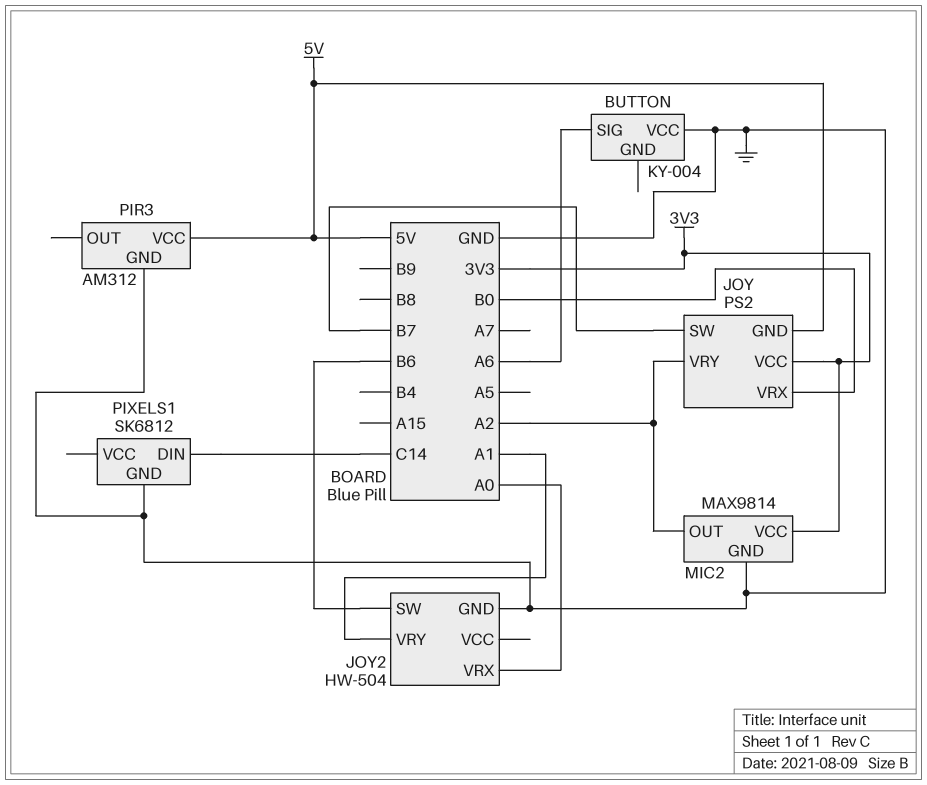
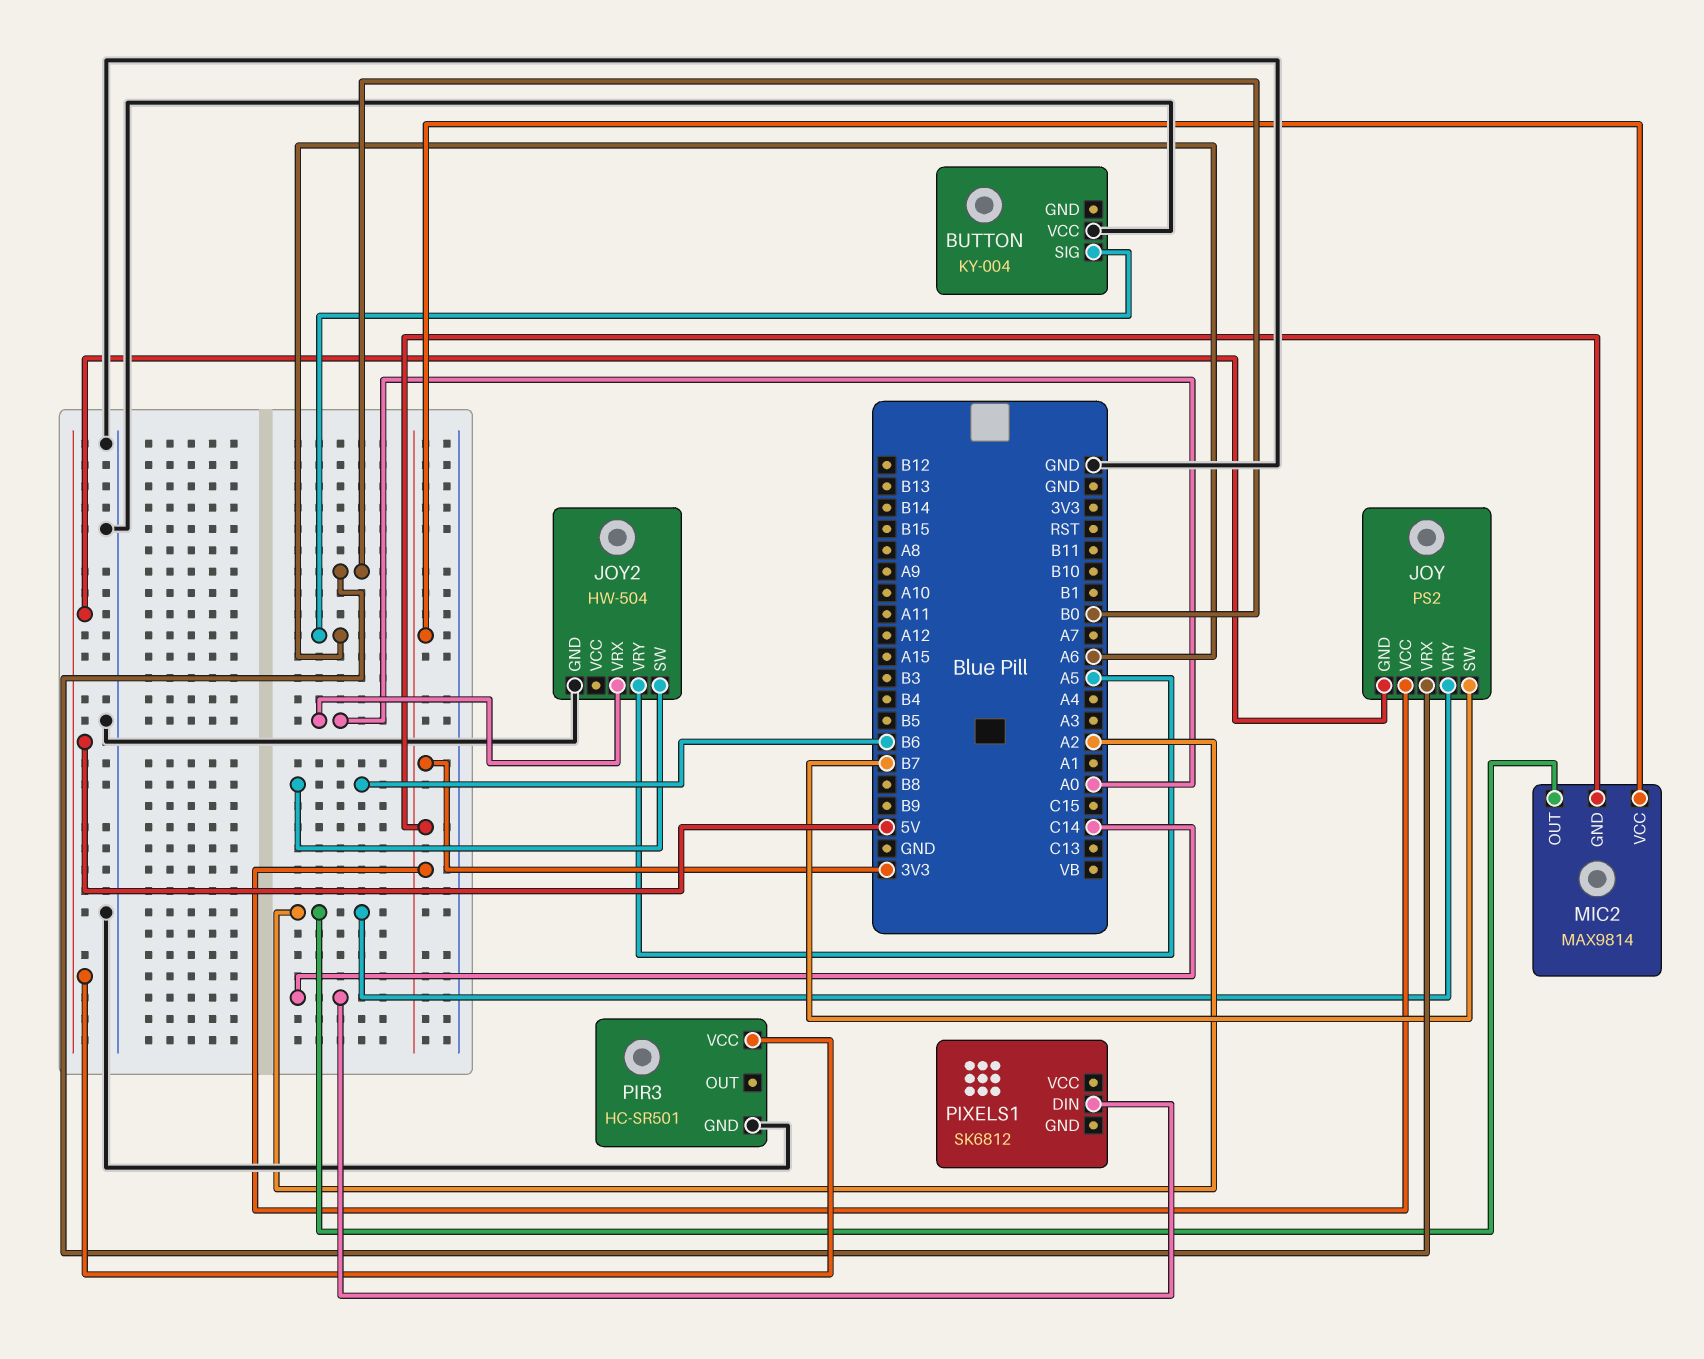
JOY2 pin VRY: A1 -> A5
MIC2 pin GND: GND -> 3V3
PIR3: AM312 -> HC-SR501
PIXELS1 pin GND: GND -> none

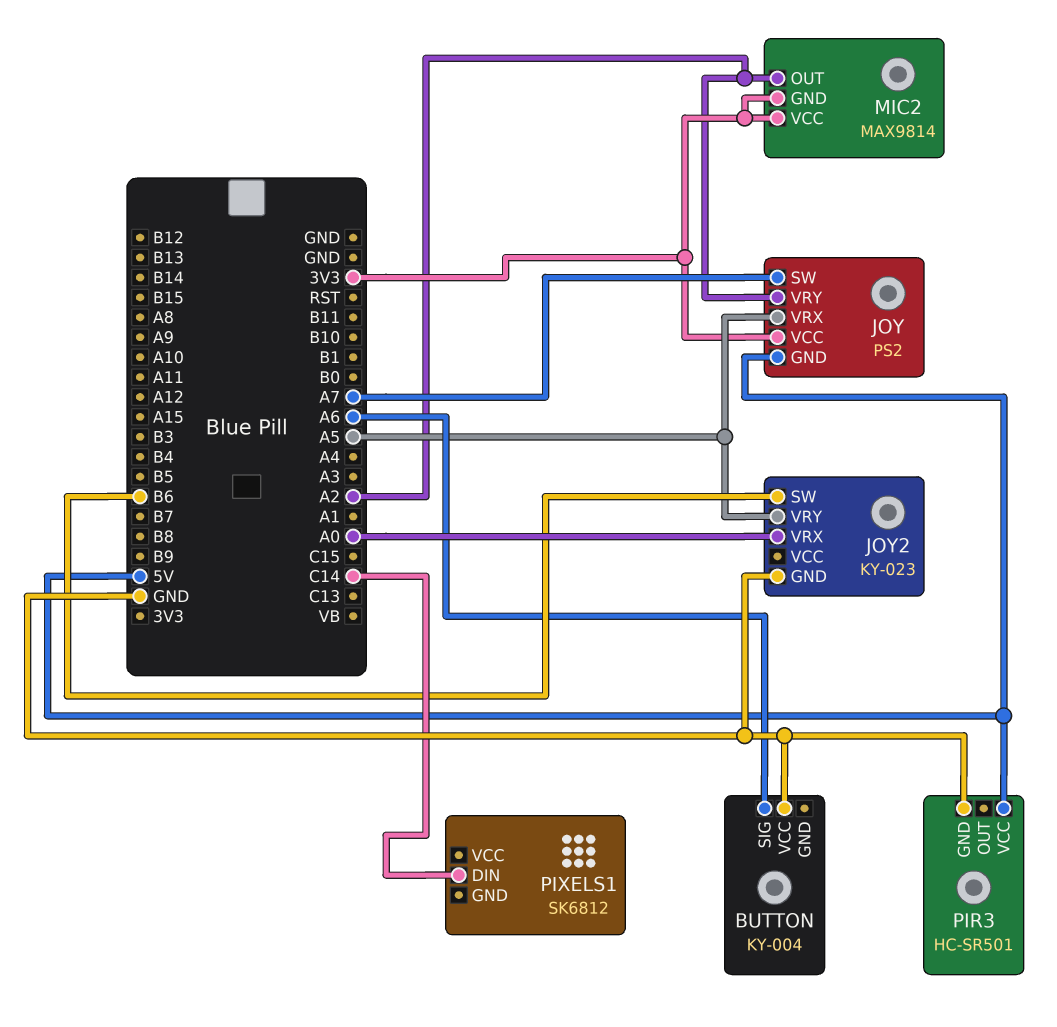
JOY pin SW: B7 -> A7
JOY pin VRX: B0 -> A5
JOY2: HW-504 -> KY-023

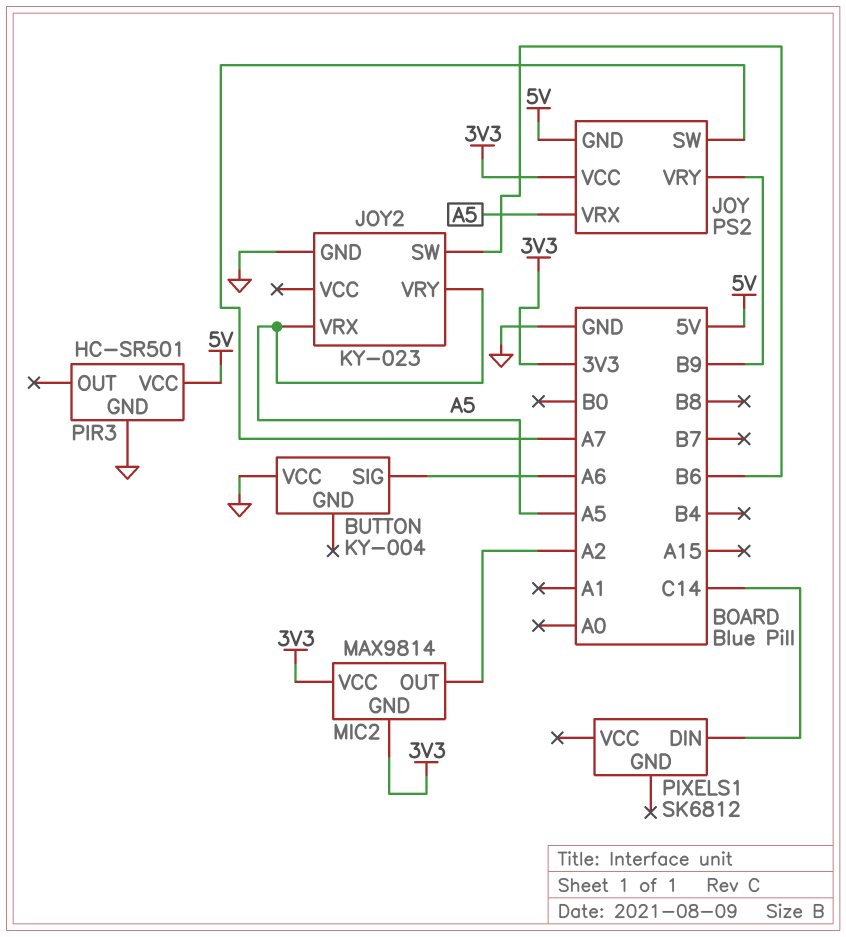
JOY pin VRY: A2 -> B9
JOY2 pin VRX: A0 -> A5

